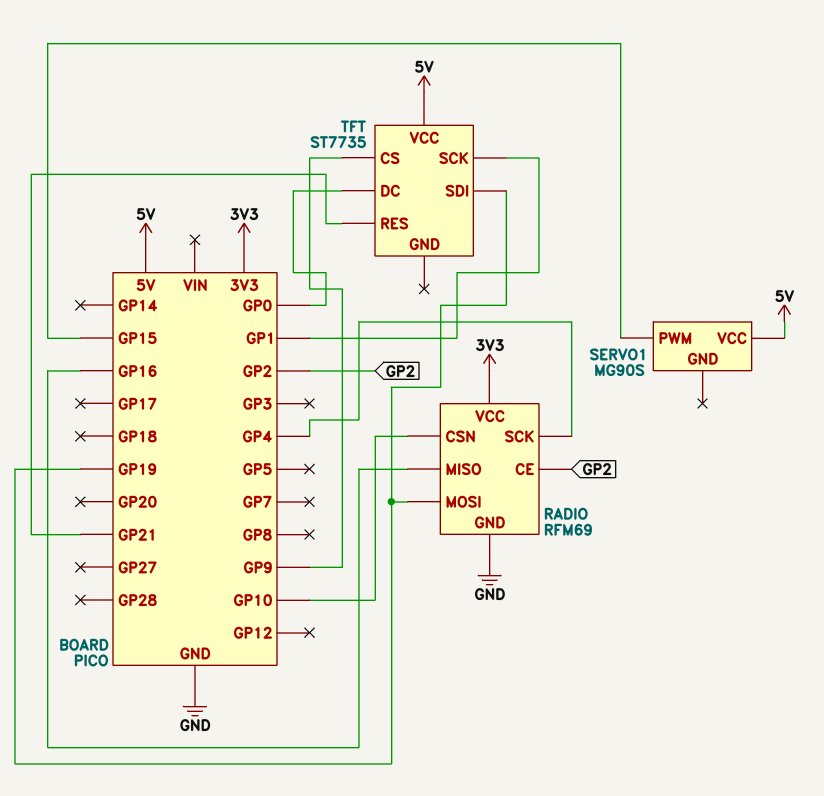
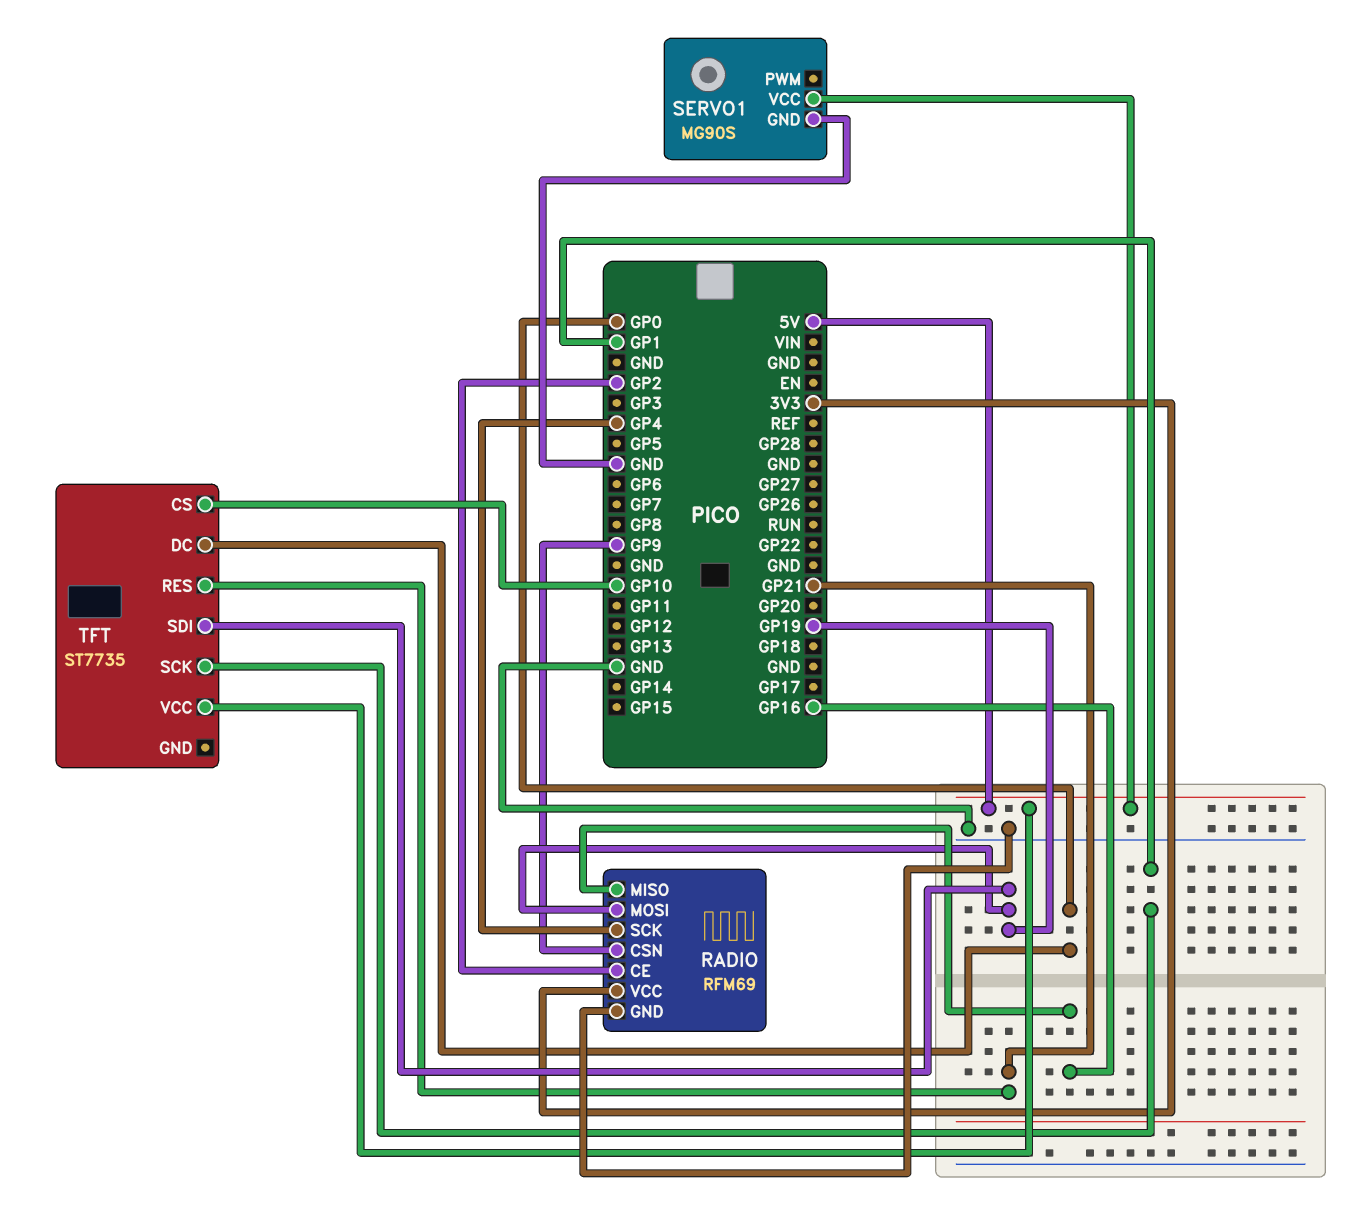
RADIO pin CSN: GP10 -> GP9
SERVO1 pin GND: none -> GND
SERVO1 pin PWM: GP15 -> none
TFT pin CS: GP9 -> GP10

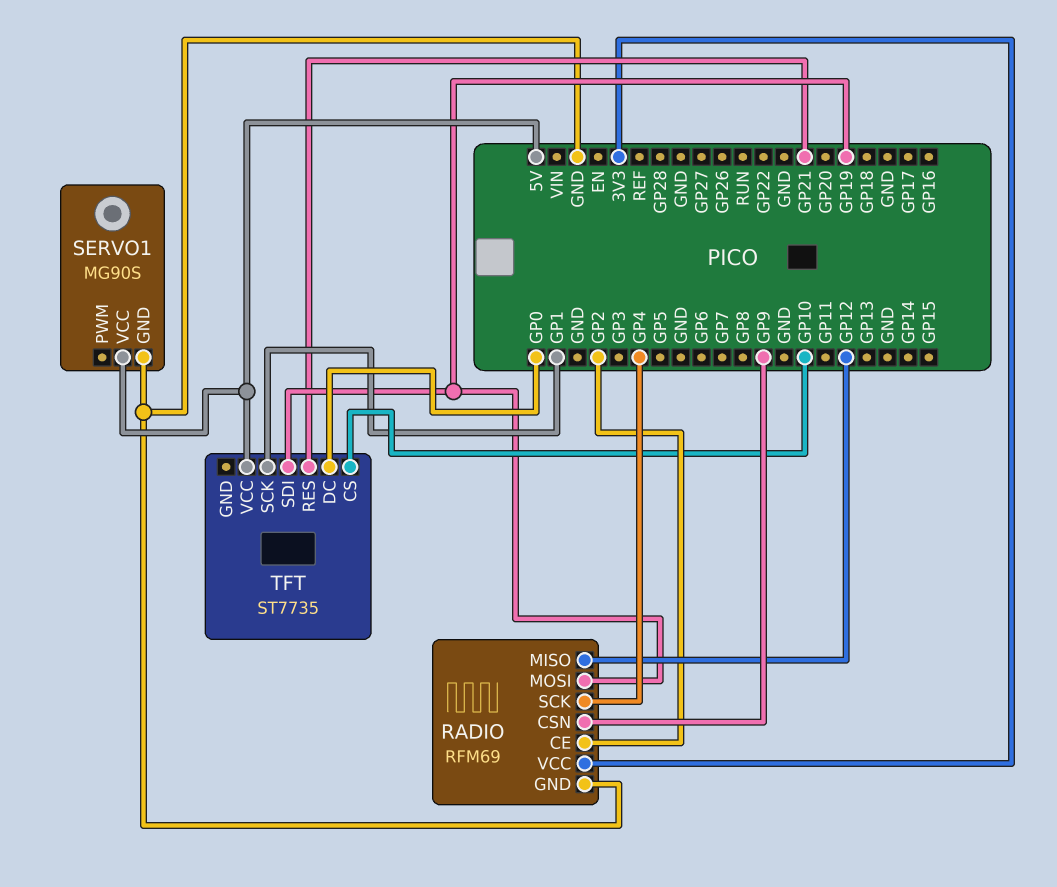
RADIO pin MISO: GP16 -> GP12

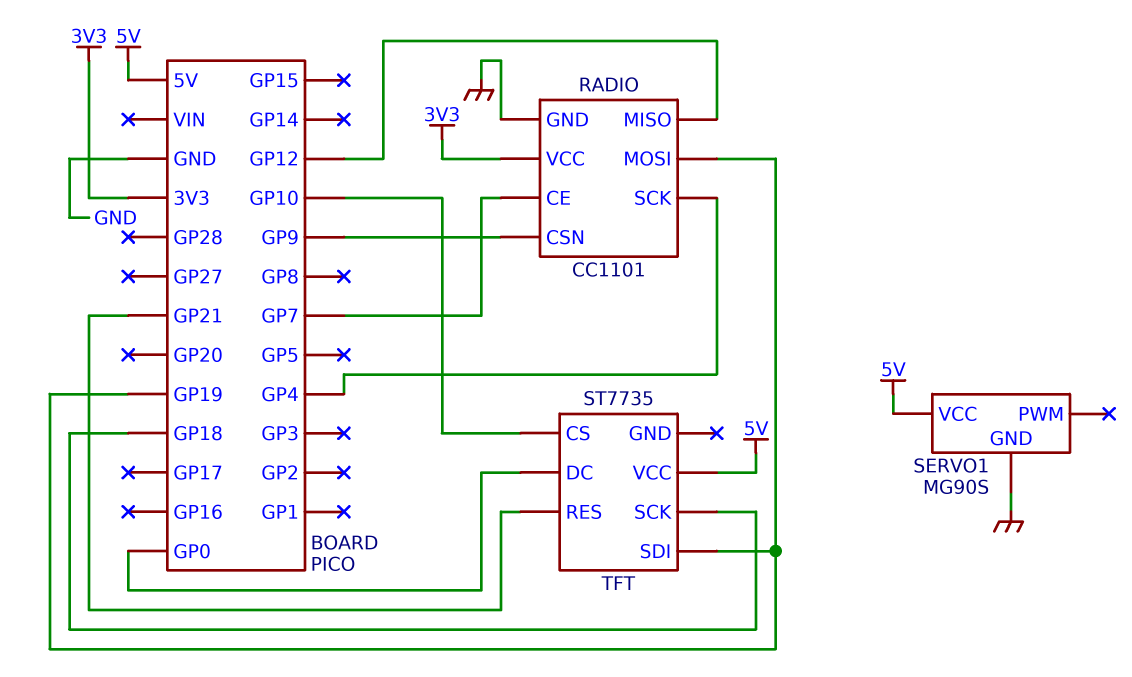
RADIO: RFM69 -> CC1101
RADIO pin CE: GP2 -> GP7
TFT pin SCK: GP1 -> GP18

